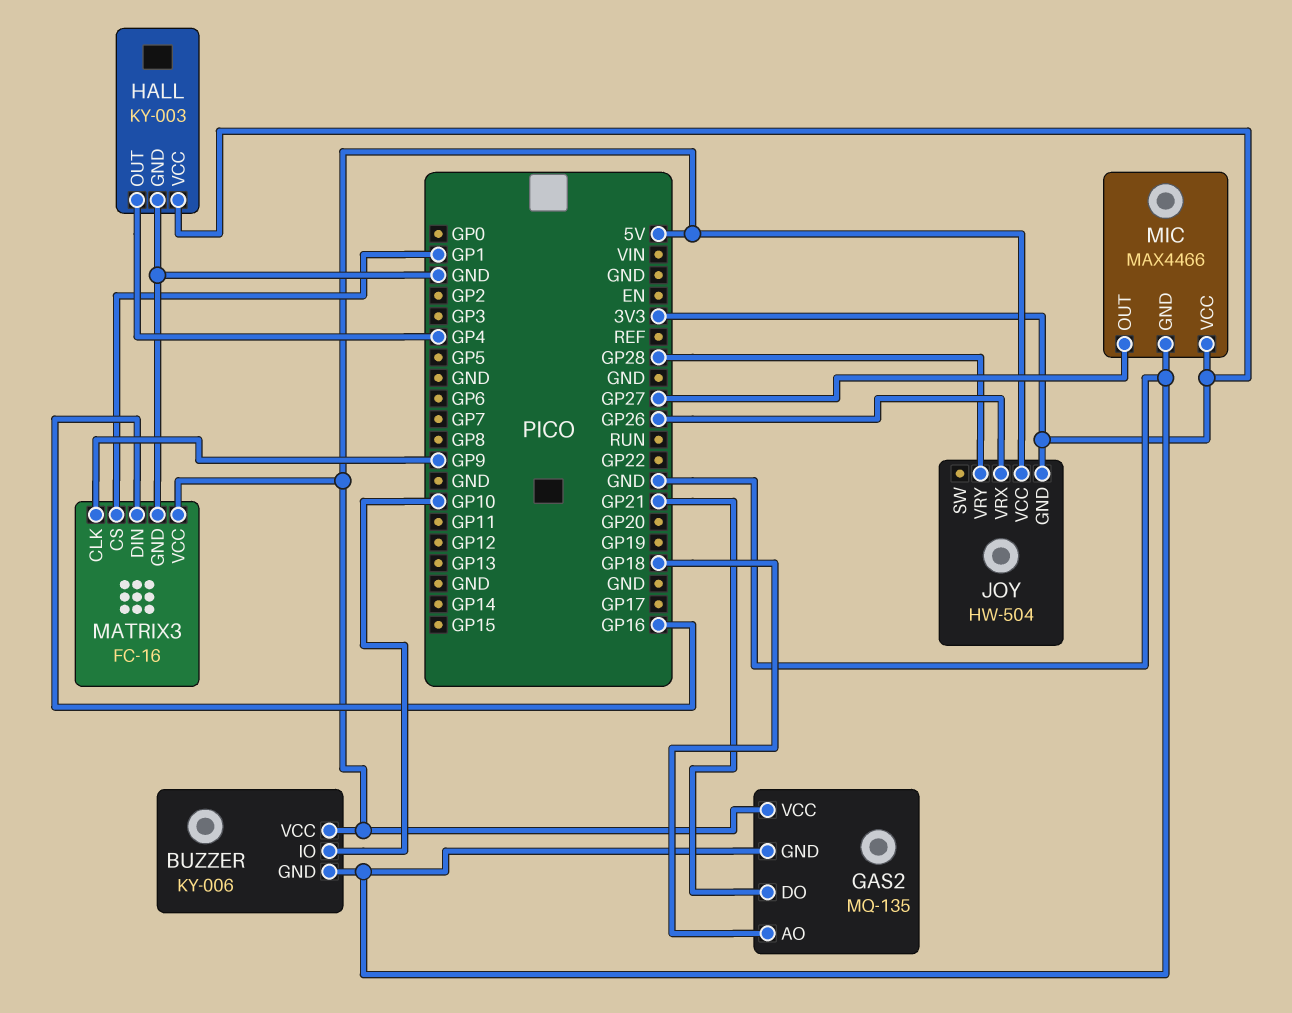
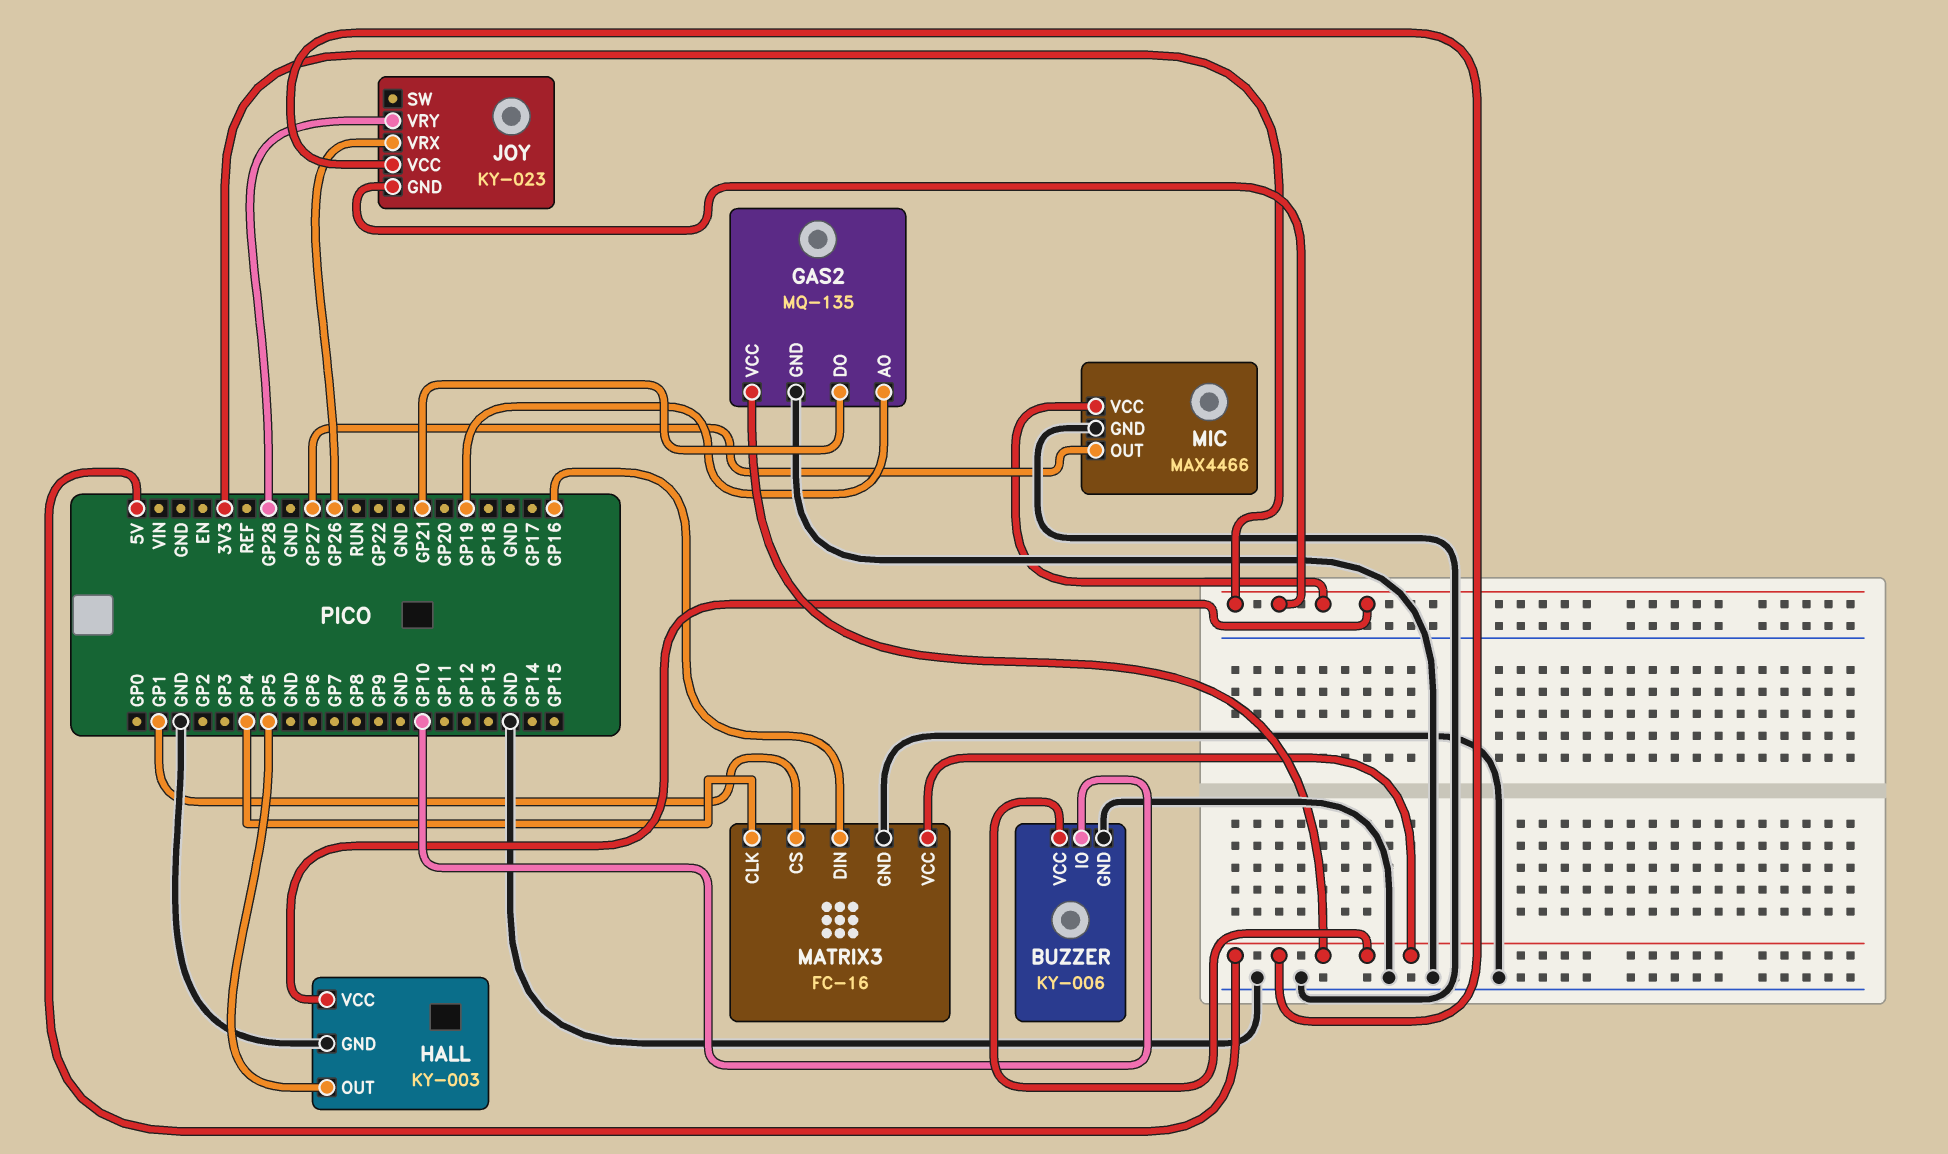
GAS2 pin AO: GP18 -> GP19
HALL pin OUT: GP4 -> GP5
JOY: HW-504 -> KY-023
MATRIX3 pin CLK: GP9 -> GP4

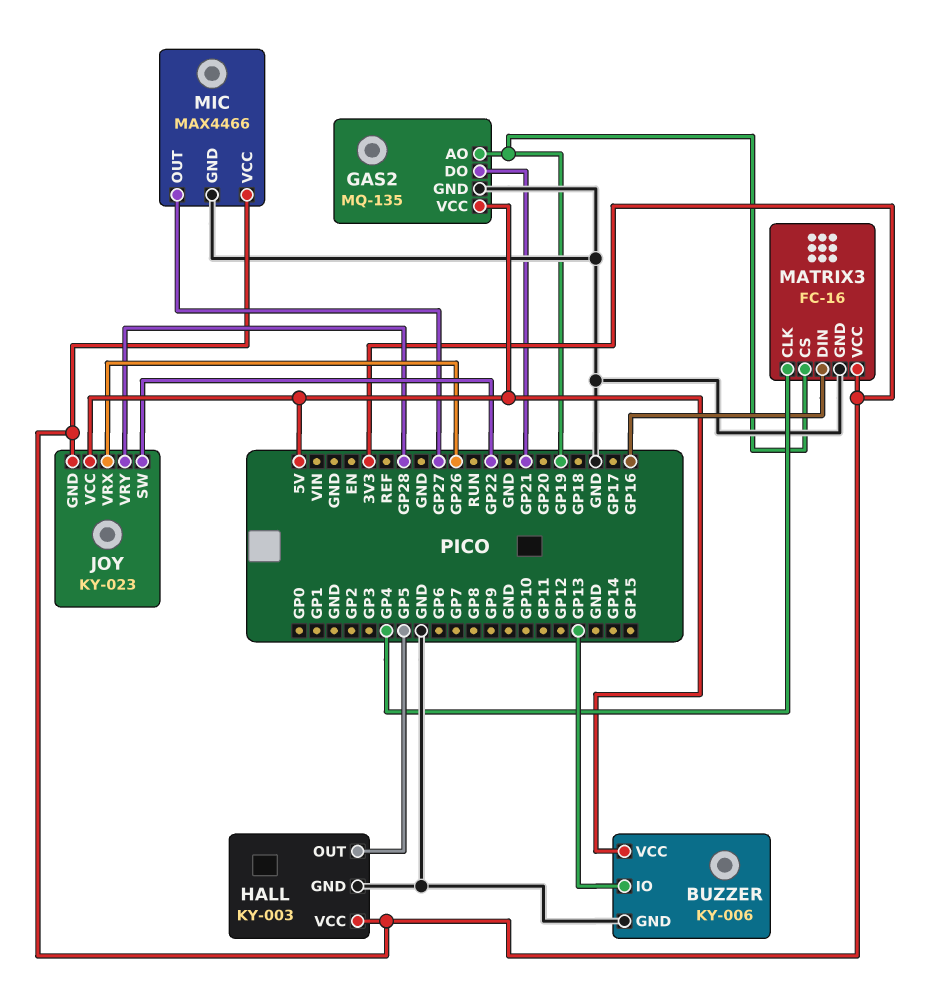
BUZZER pin IO: GP10 -> GP13
JOY pin SW: none -> GP22
MATRIX3 pin CS: GP1 -> GP19
MATRIX3 pin VCC: 5V -> 3V3

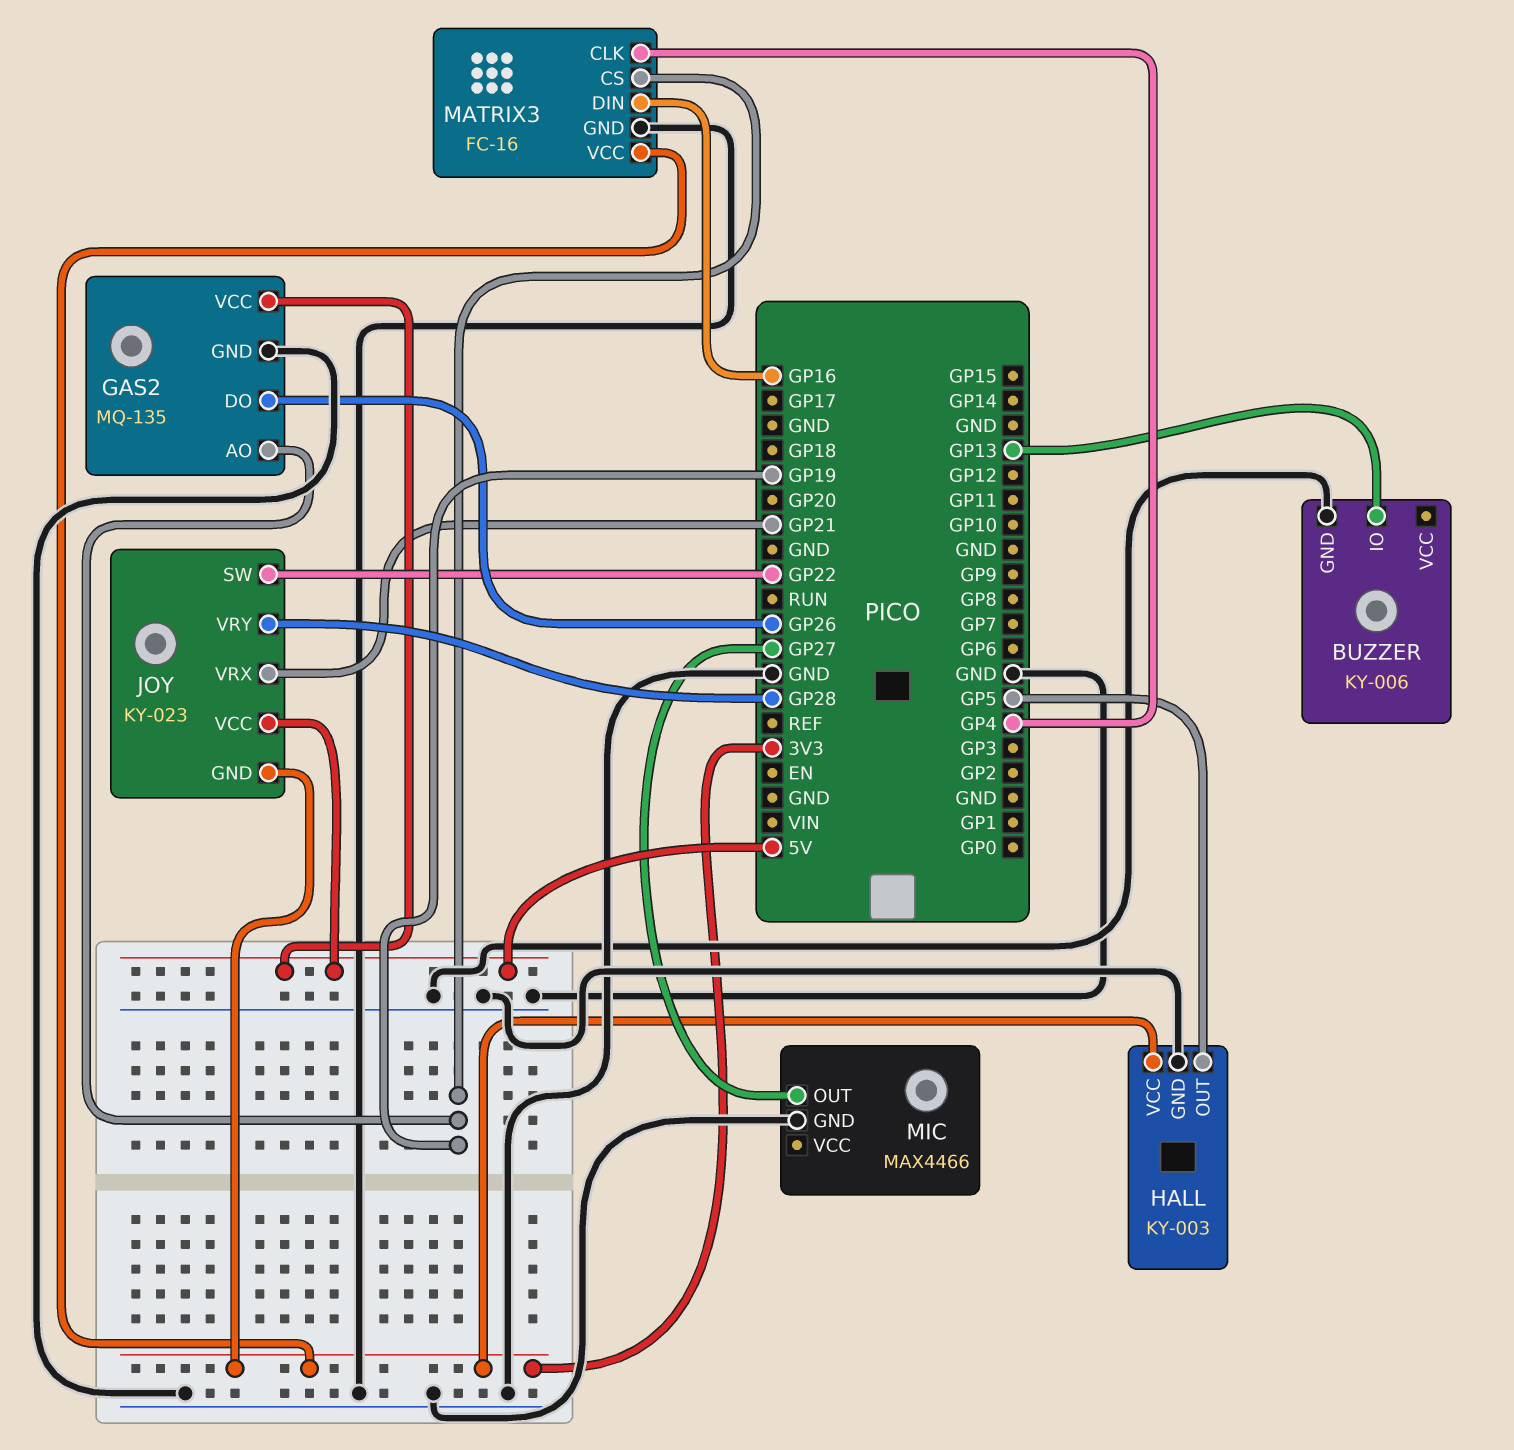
BUZZER pin VCC: 5V -> none
GAS2 pin DO: GP21 -> GP26
JOY pin VRX: GP26 -> GP21
MIC pin VCC: 3V3 -> none

